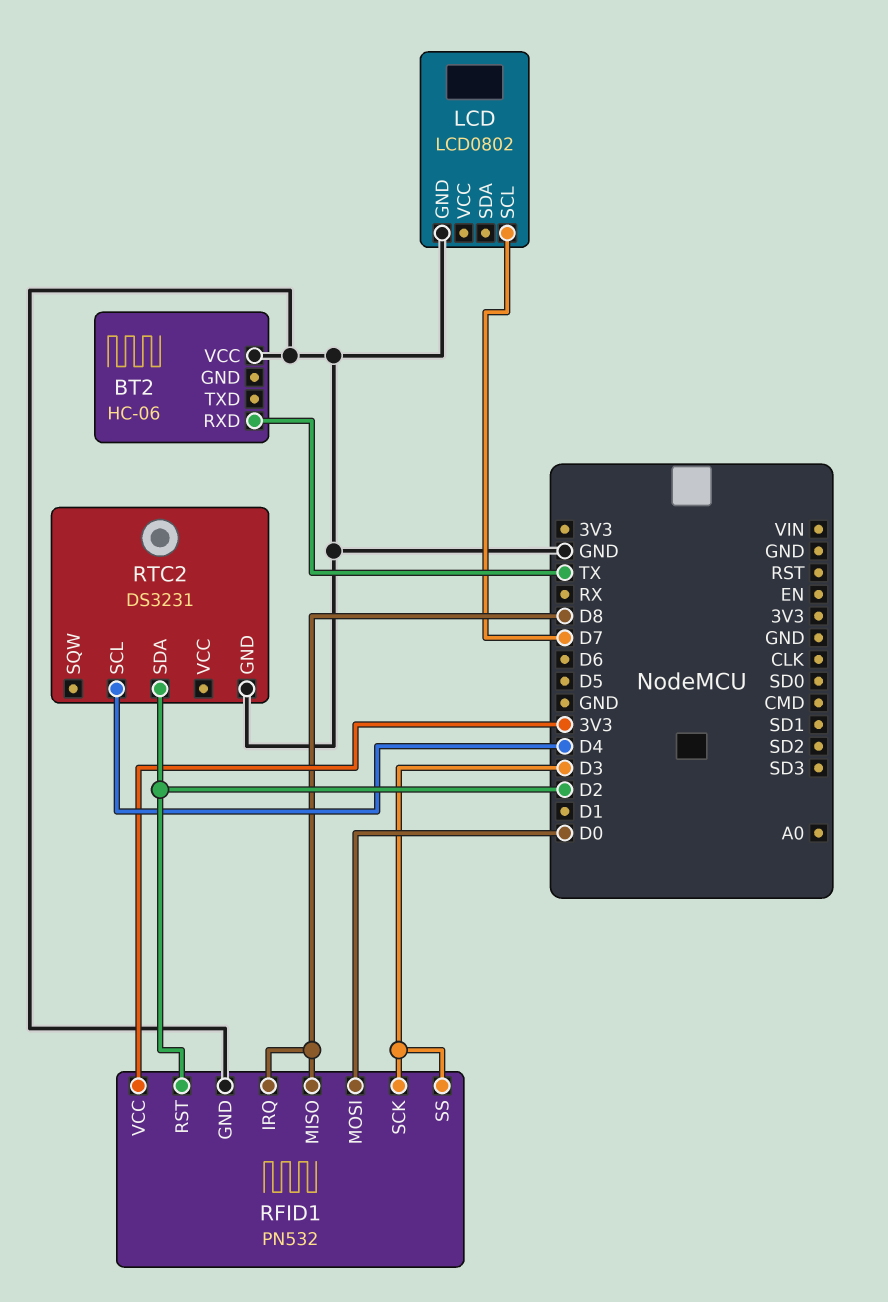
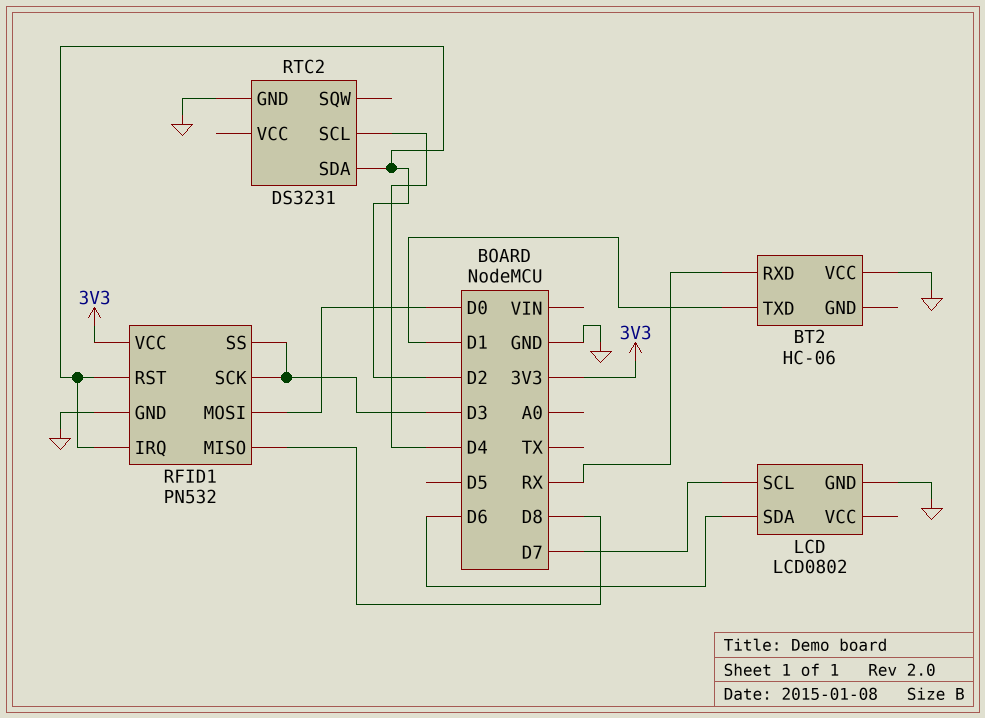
BT2 pin RXD: TX -> RX
BT2 pin TXD: none -> D1
LCD pin SDA: none -> D6
RFID1 pin IRQ: D8 -> D2

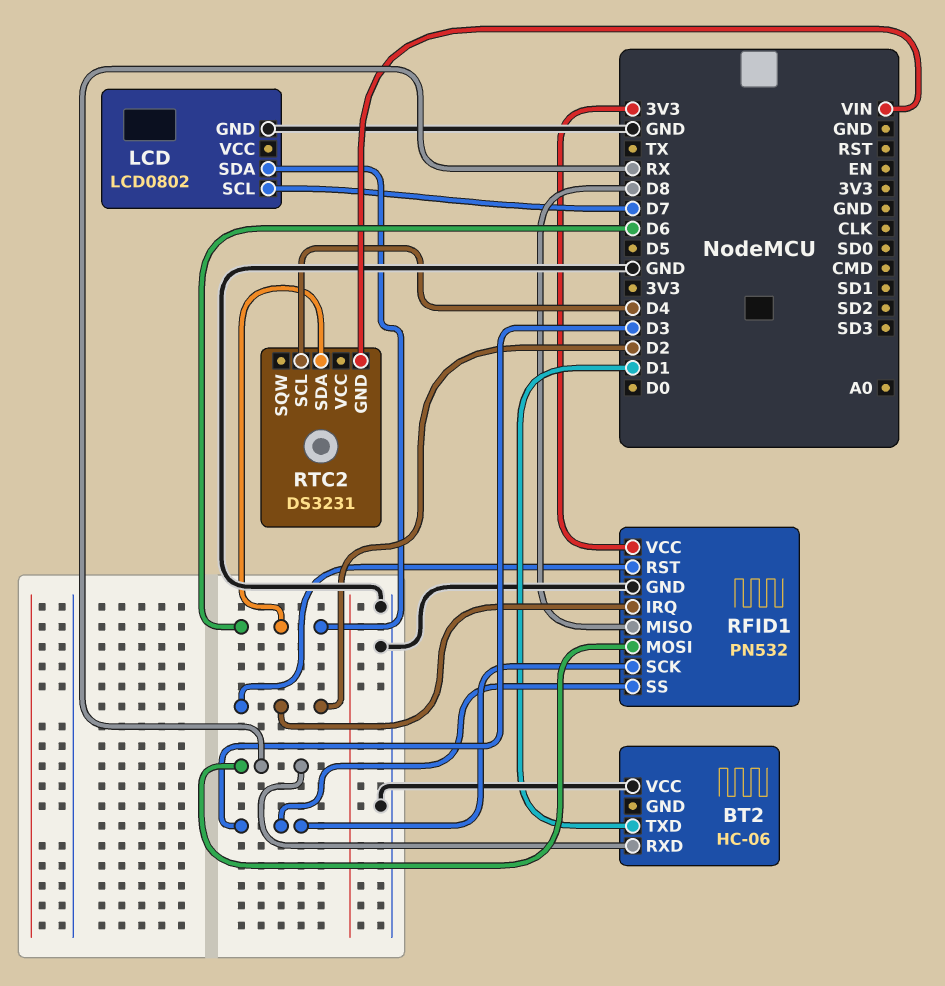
RFID1 pin MOSI: D0 -> RX
RTC2 pin GND: GND -> VIN
RTC2 pin SDA: D2 -> D6

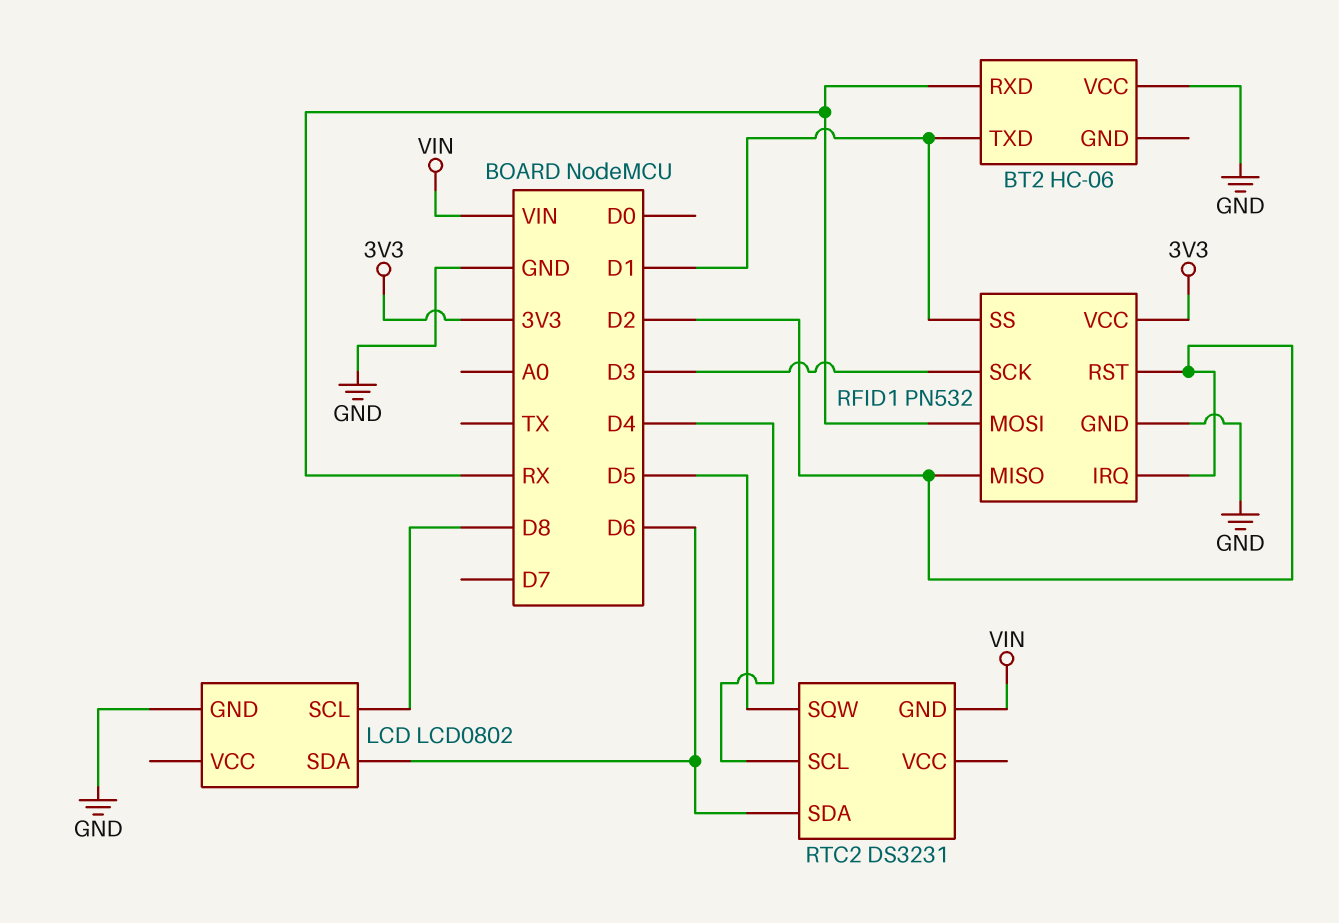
LCD pin SCL: D7 -> D8
RFID1 pin MISO: D8 -> D2
RFID1 pin SS: D3 -> D1
RTC2 pin SQW: none -> D5

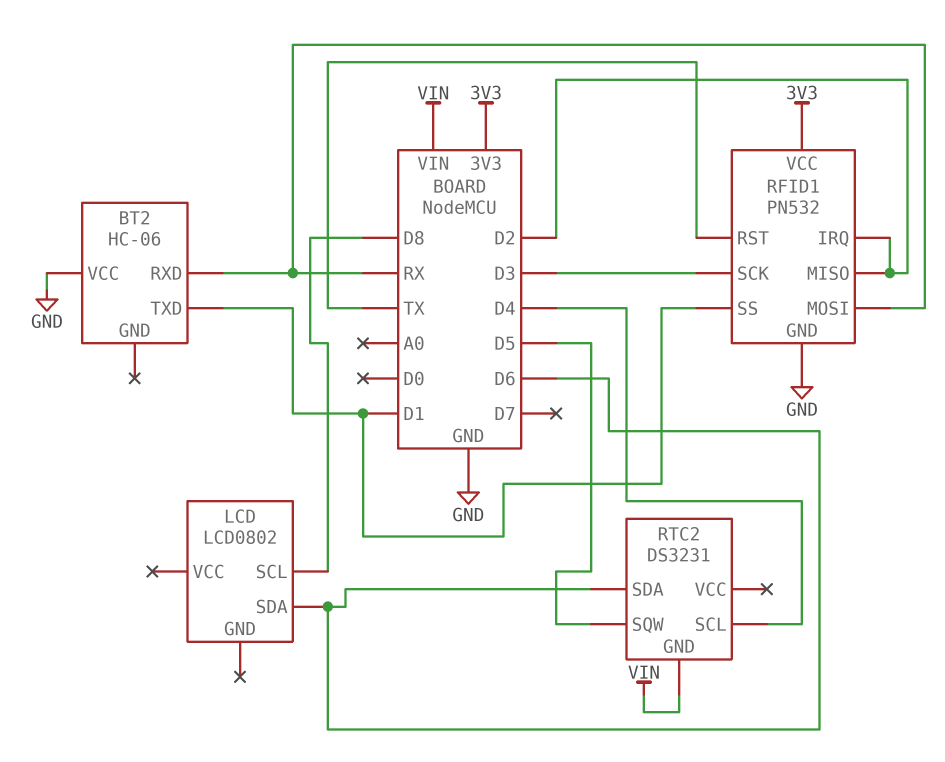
LCD pin GND: GND -> none
RFID1 pin RST: D2 -> TX

